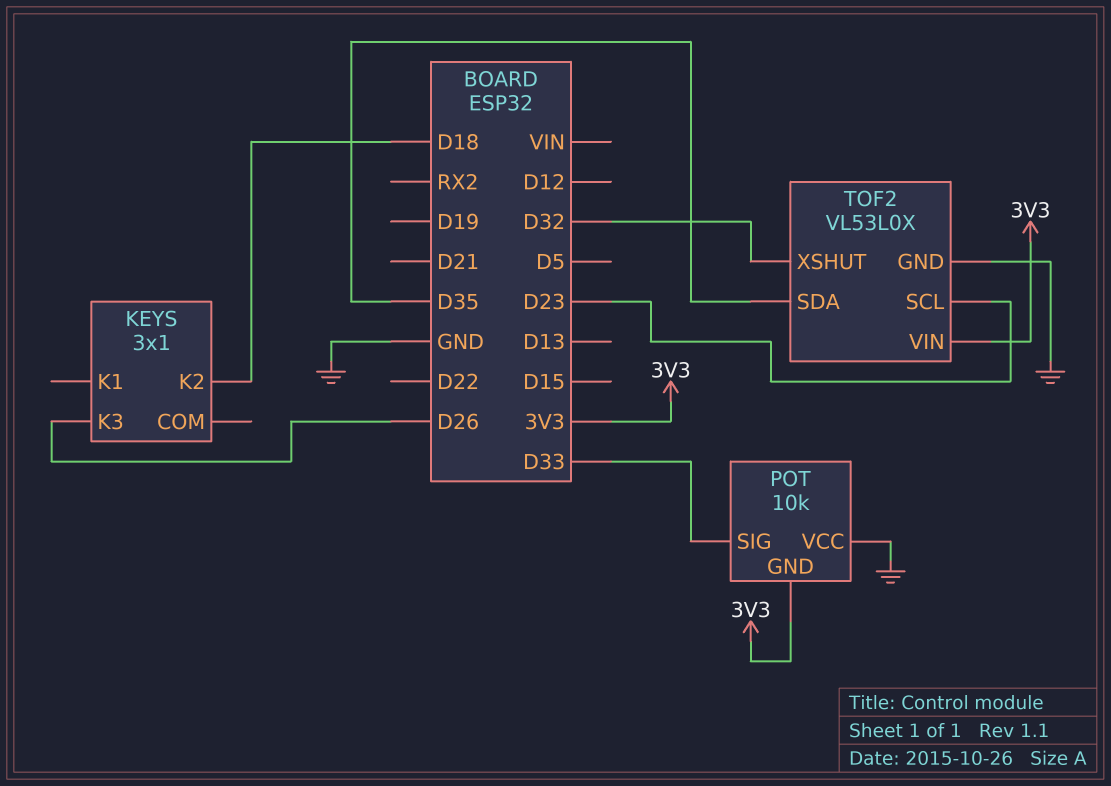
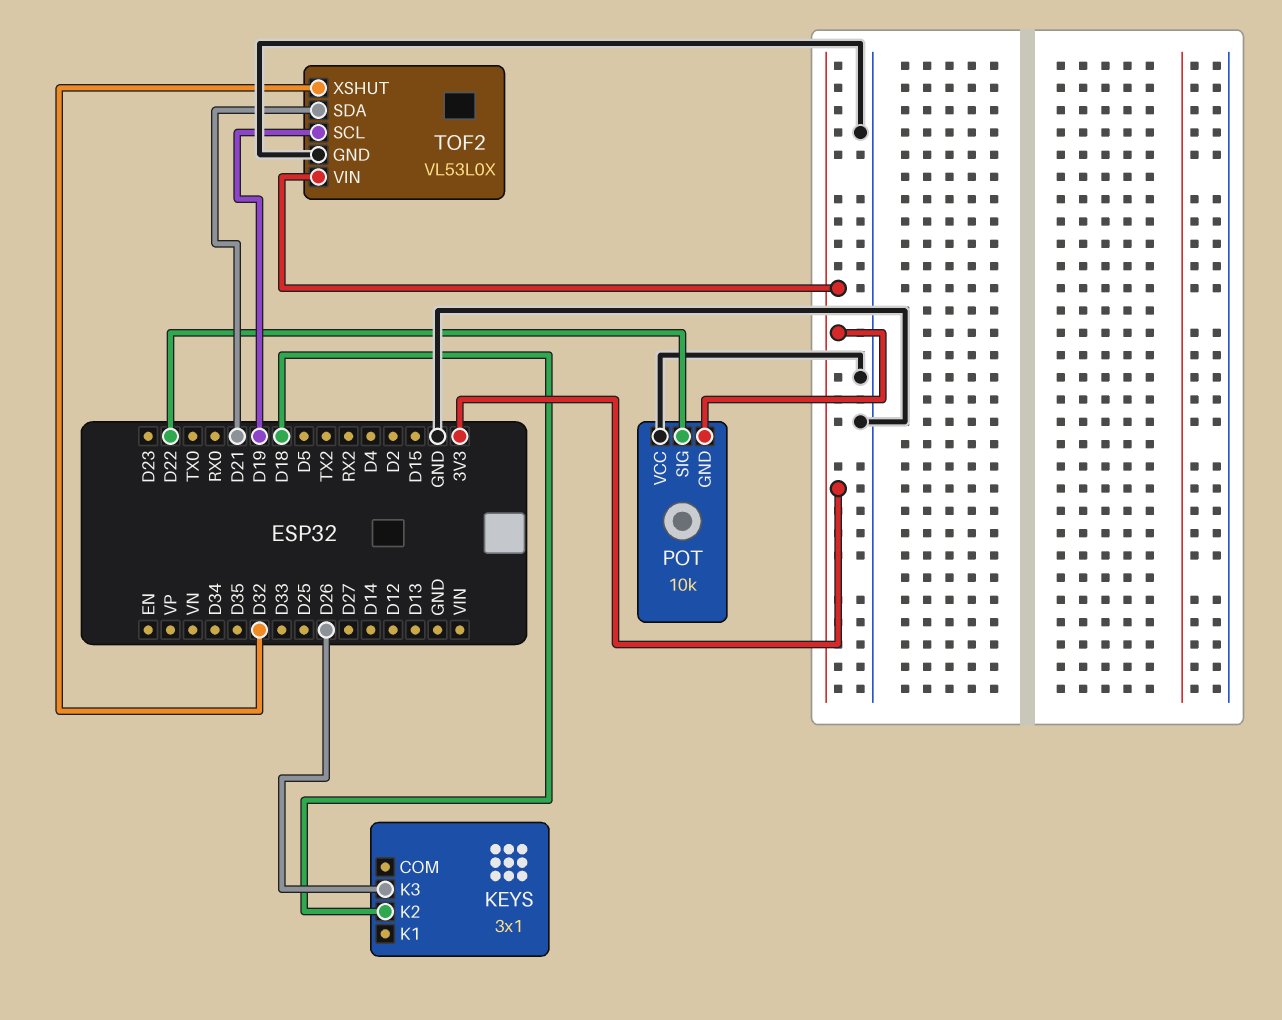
POT pin SIG: D33 -> D22
TOF2 pin SCL: D23 -> D19
TOF2 pin SDA: D35 -> D21

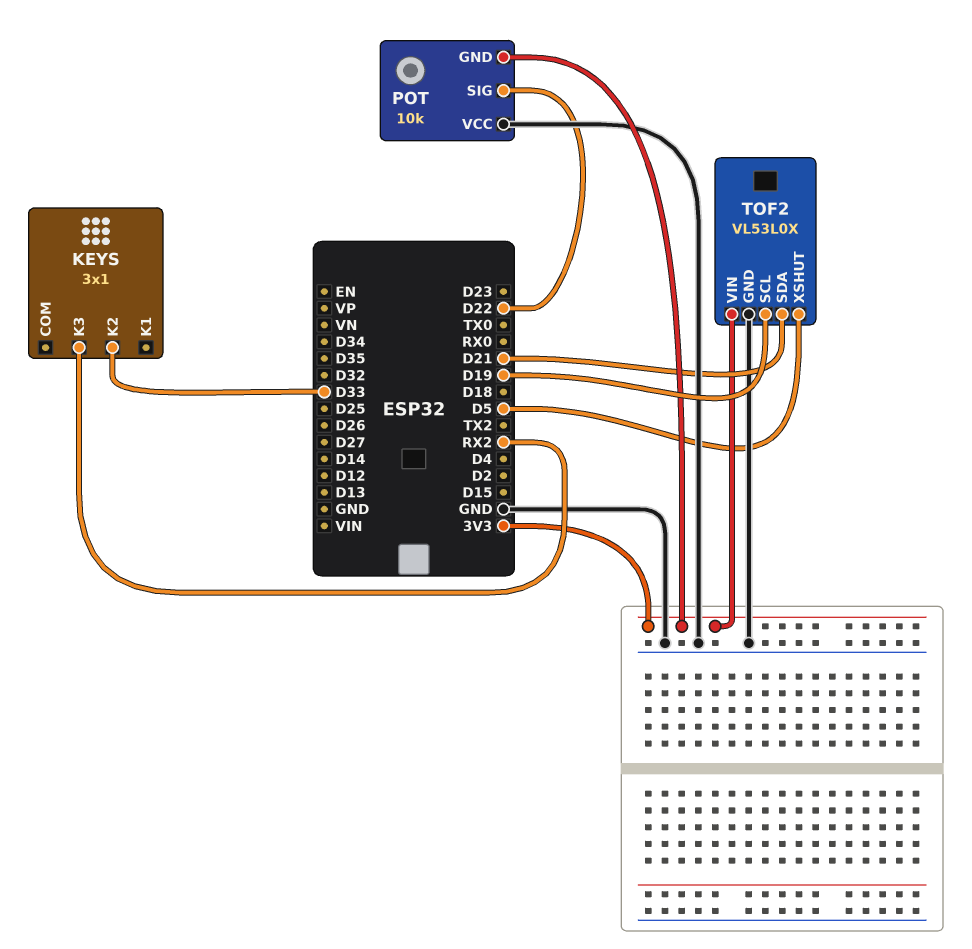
KEYS pin K2: D18 -> D33
KEYS pin K3: D26 -> RX2
TOF2 pin XSHUT: D32 -> D5

